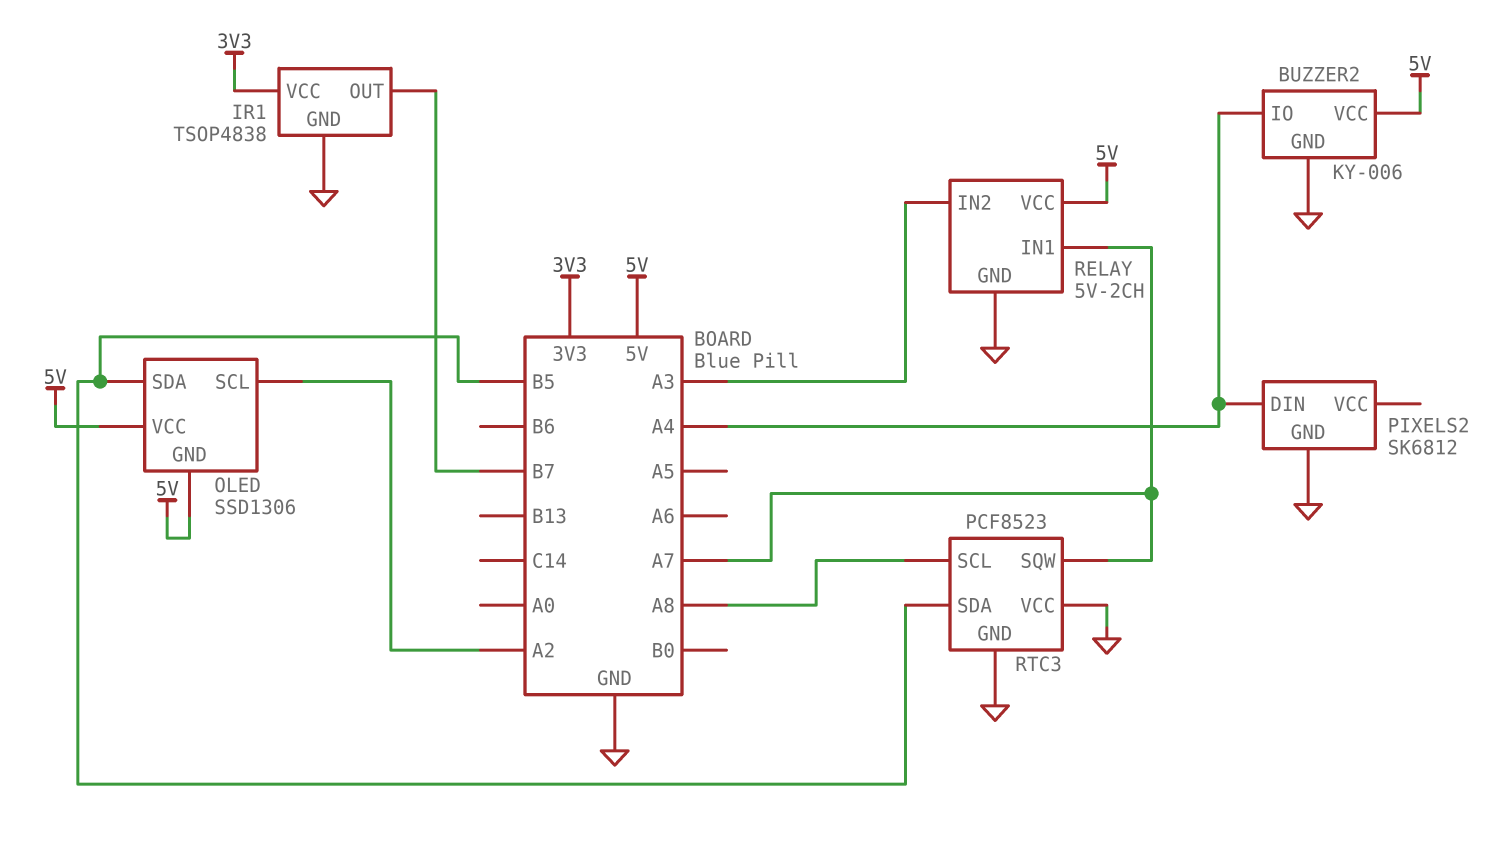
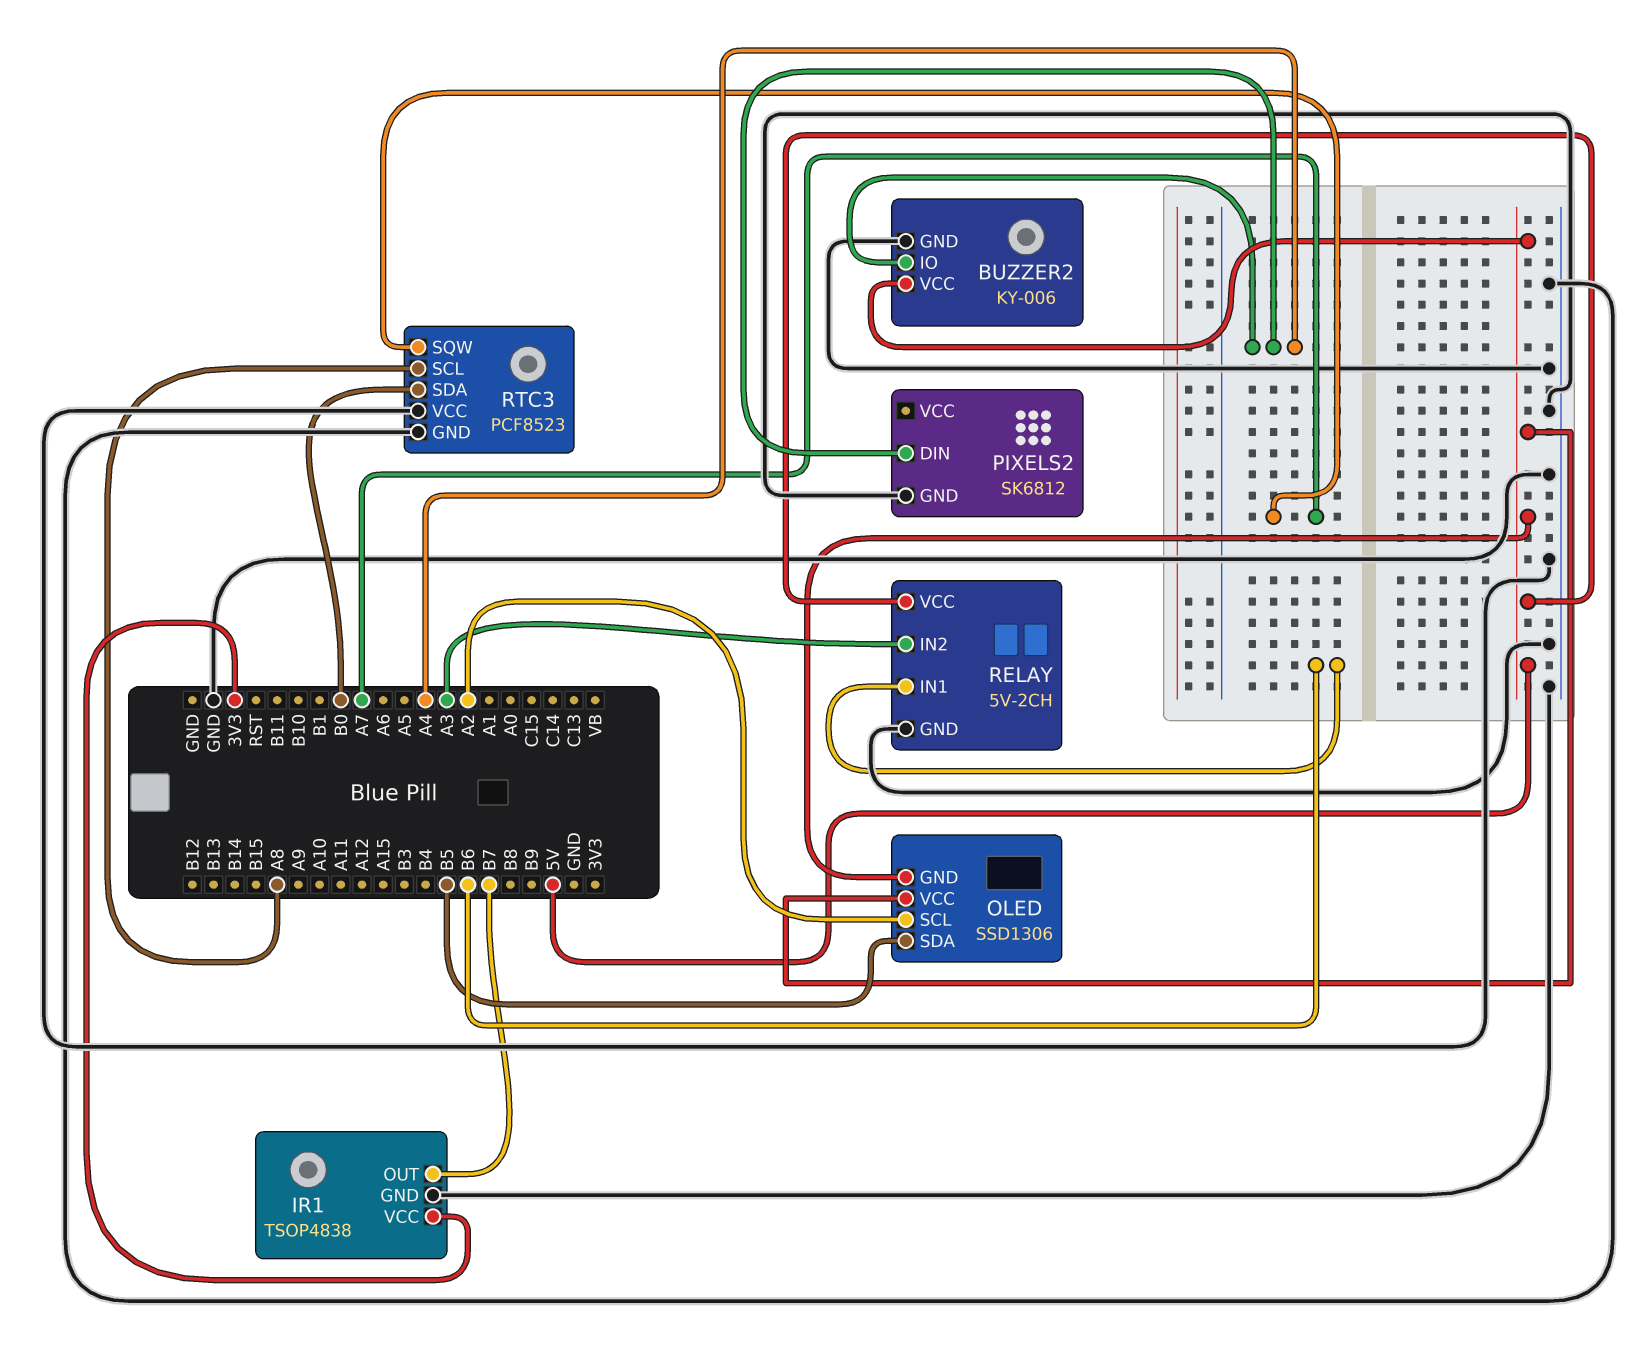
RELAY pin IN1: A7 -> B6
RTC3 pin SDA: B5 -> B0

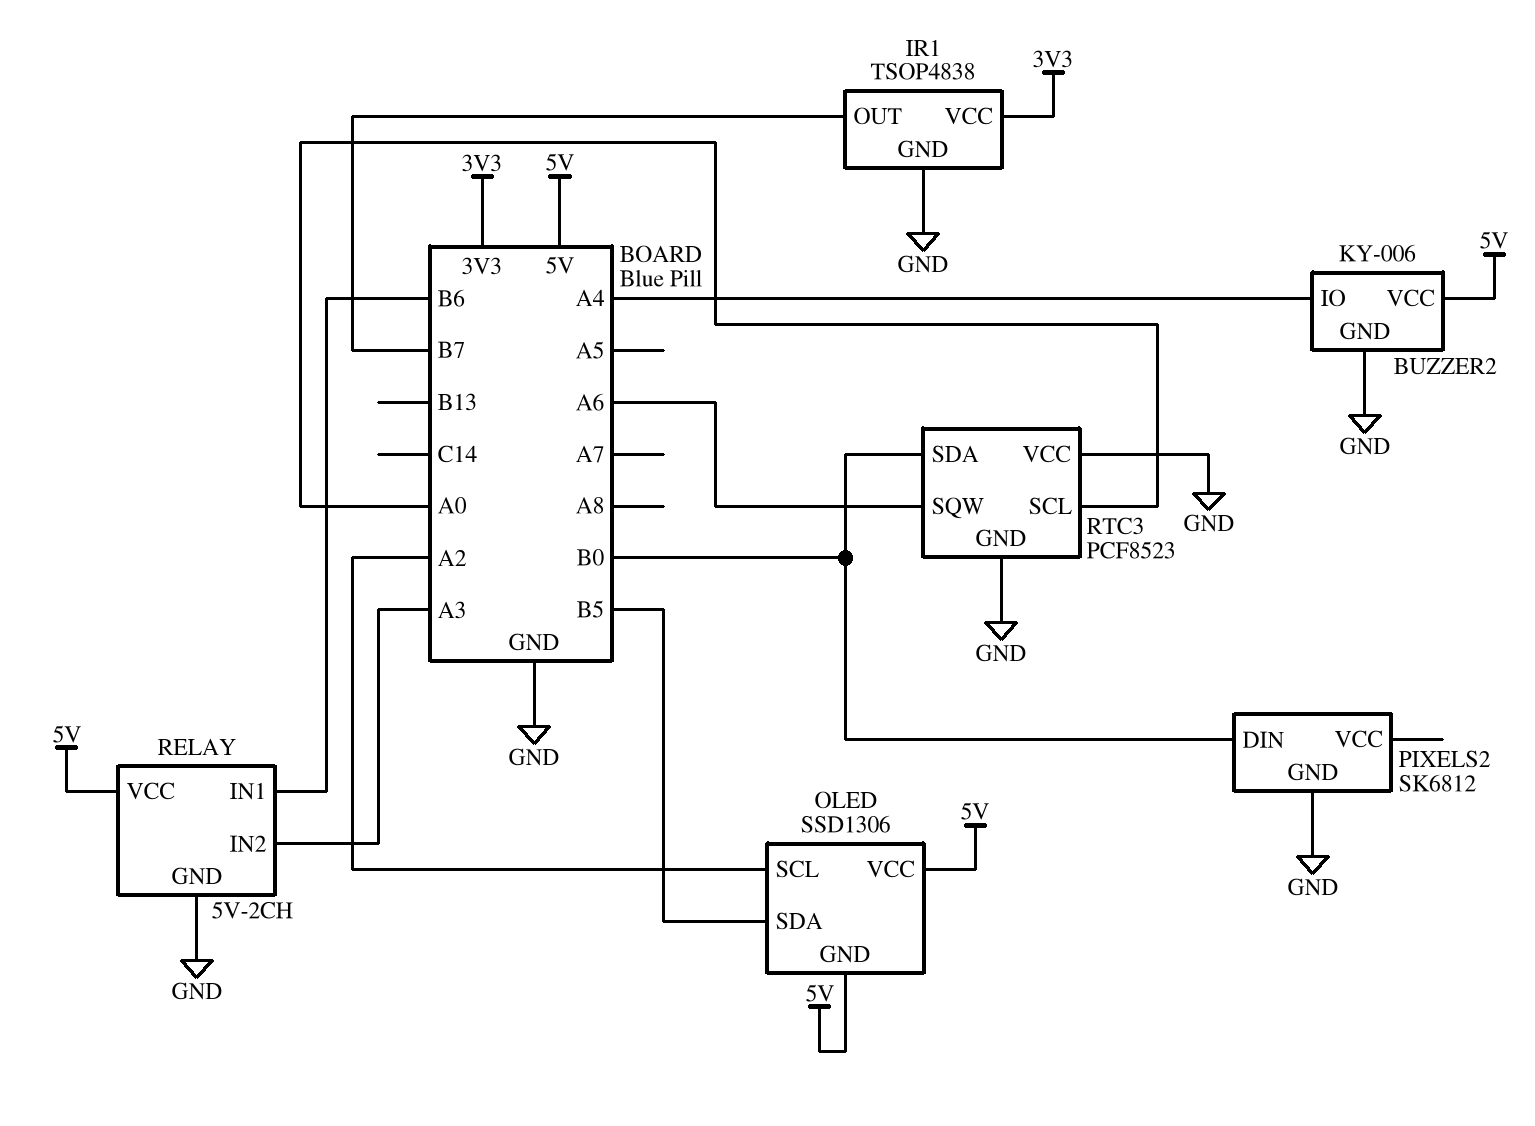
PIXELS2 pin DIN: A4 -> B0
RTC3 pin SCL: A8 -> A0
RTC3 pin SQW: A7 -> A6

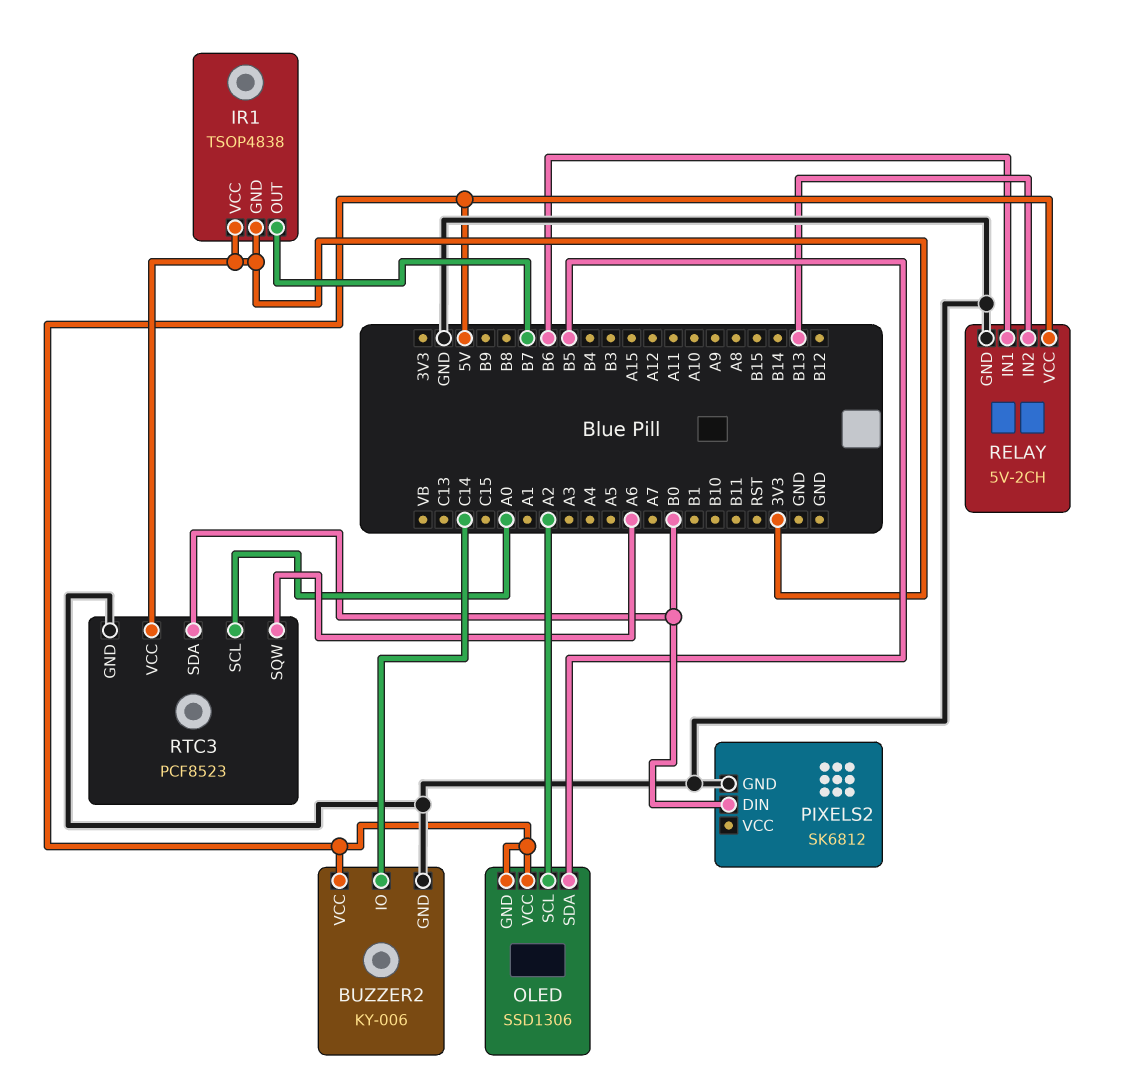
BUZZER2 pin IO: A4 -> C14
IR1 pin GND: GND -> 3V3
RELAY pin IN2: A3 -> B13
RTC3 pin VCC: GND -> 3V3

